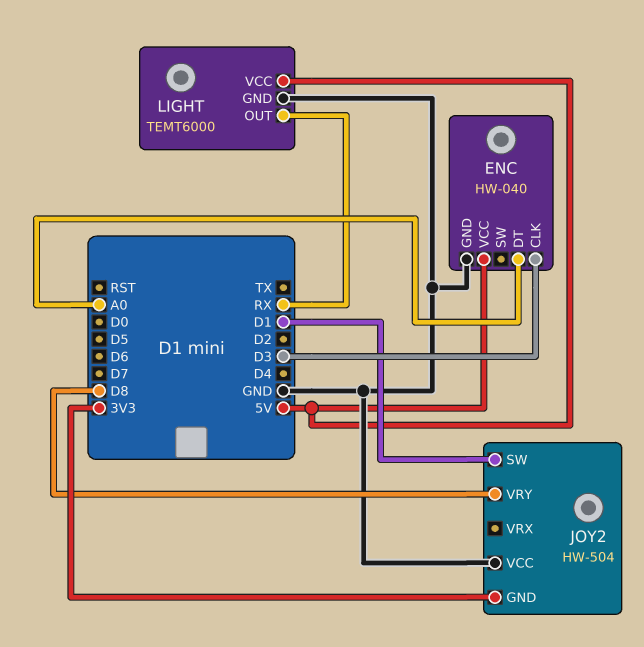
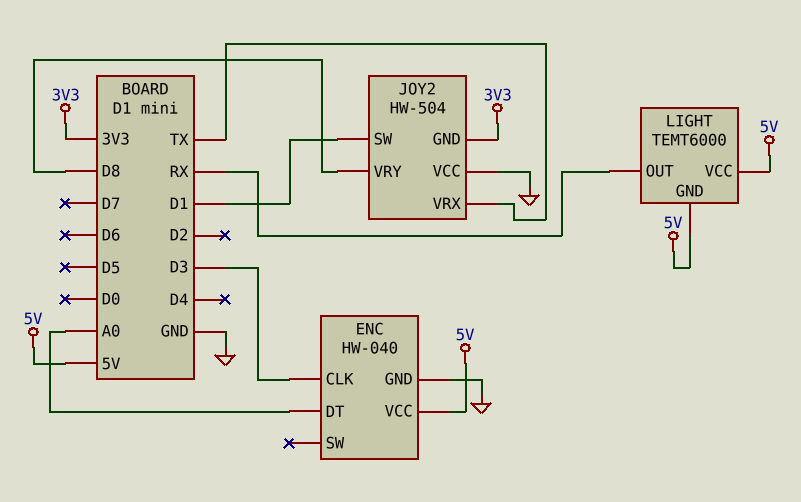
JOY2 pin VRX: none -> TX
LIGHT pin GND: GND -> 5V

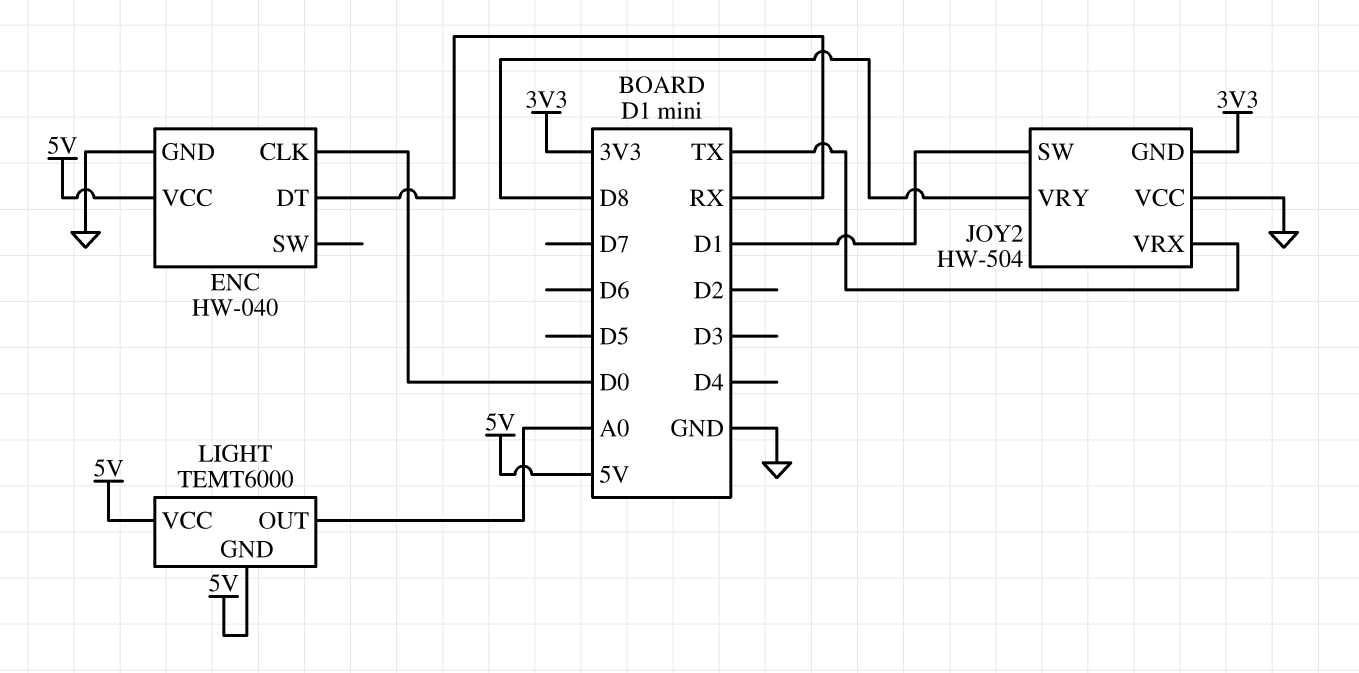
ENC pin CLK: D3 -> D0
ENC pin DT: A0 -> RX
LIGHT pin OUT: RX -> A0

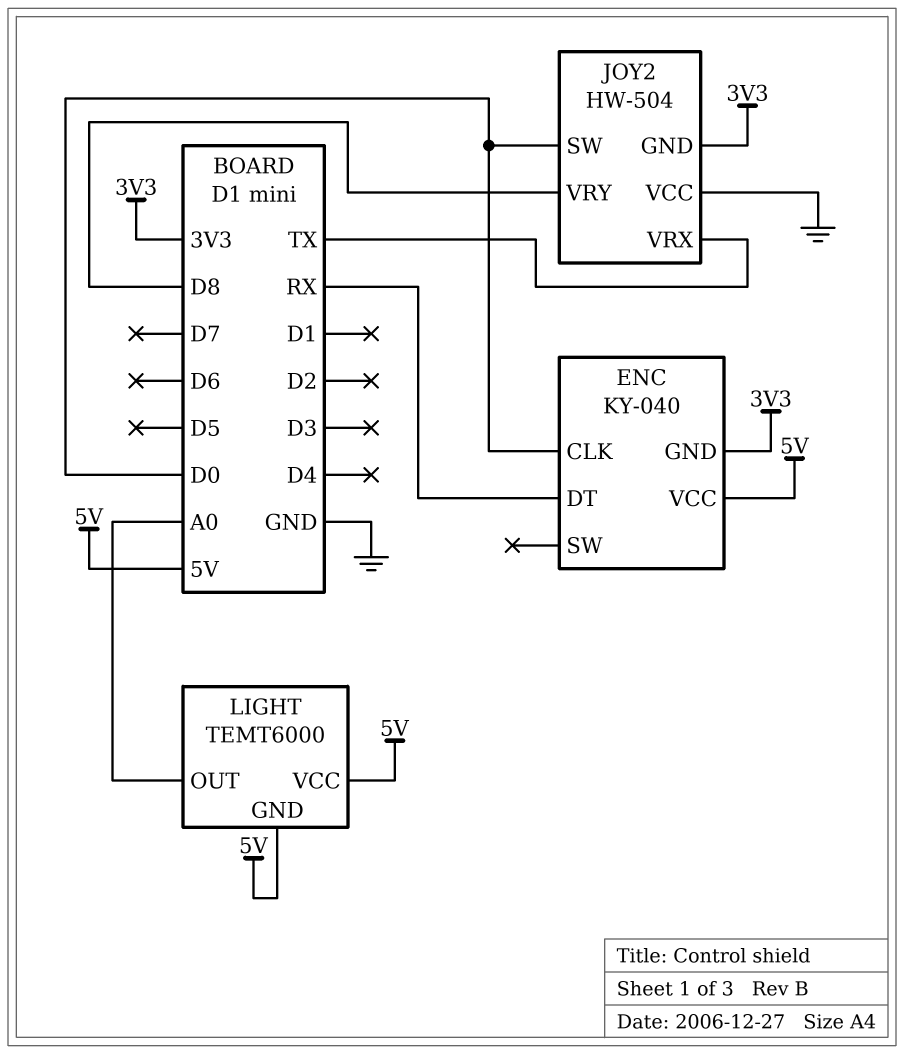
ENC: HW-040 -> KY-040
ENC pin GND: GND -> 3V3
JOY2 pin SW: D1 -> D0

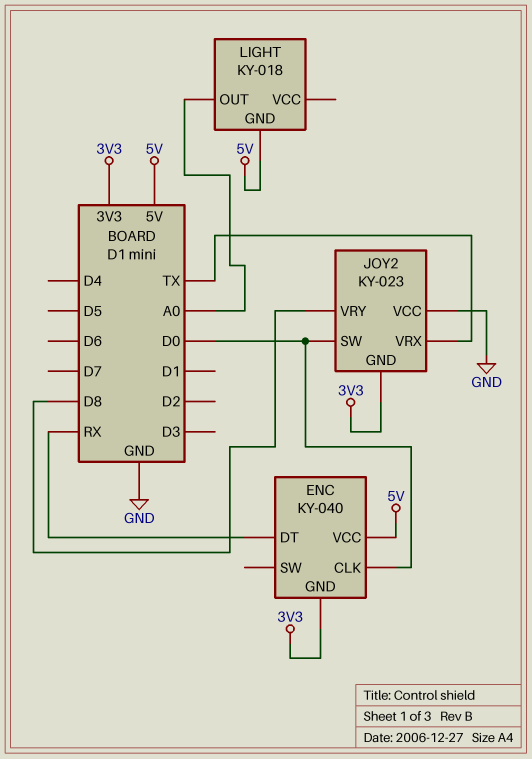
JOY2: HW-504 -> KY-023
LIGHT: TEMT6000 -> KY-018
LIGHT pin VCC: 5V -> none

